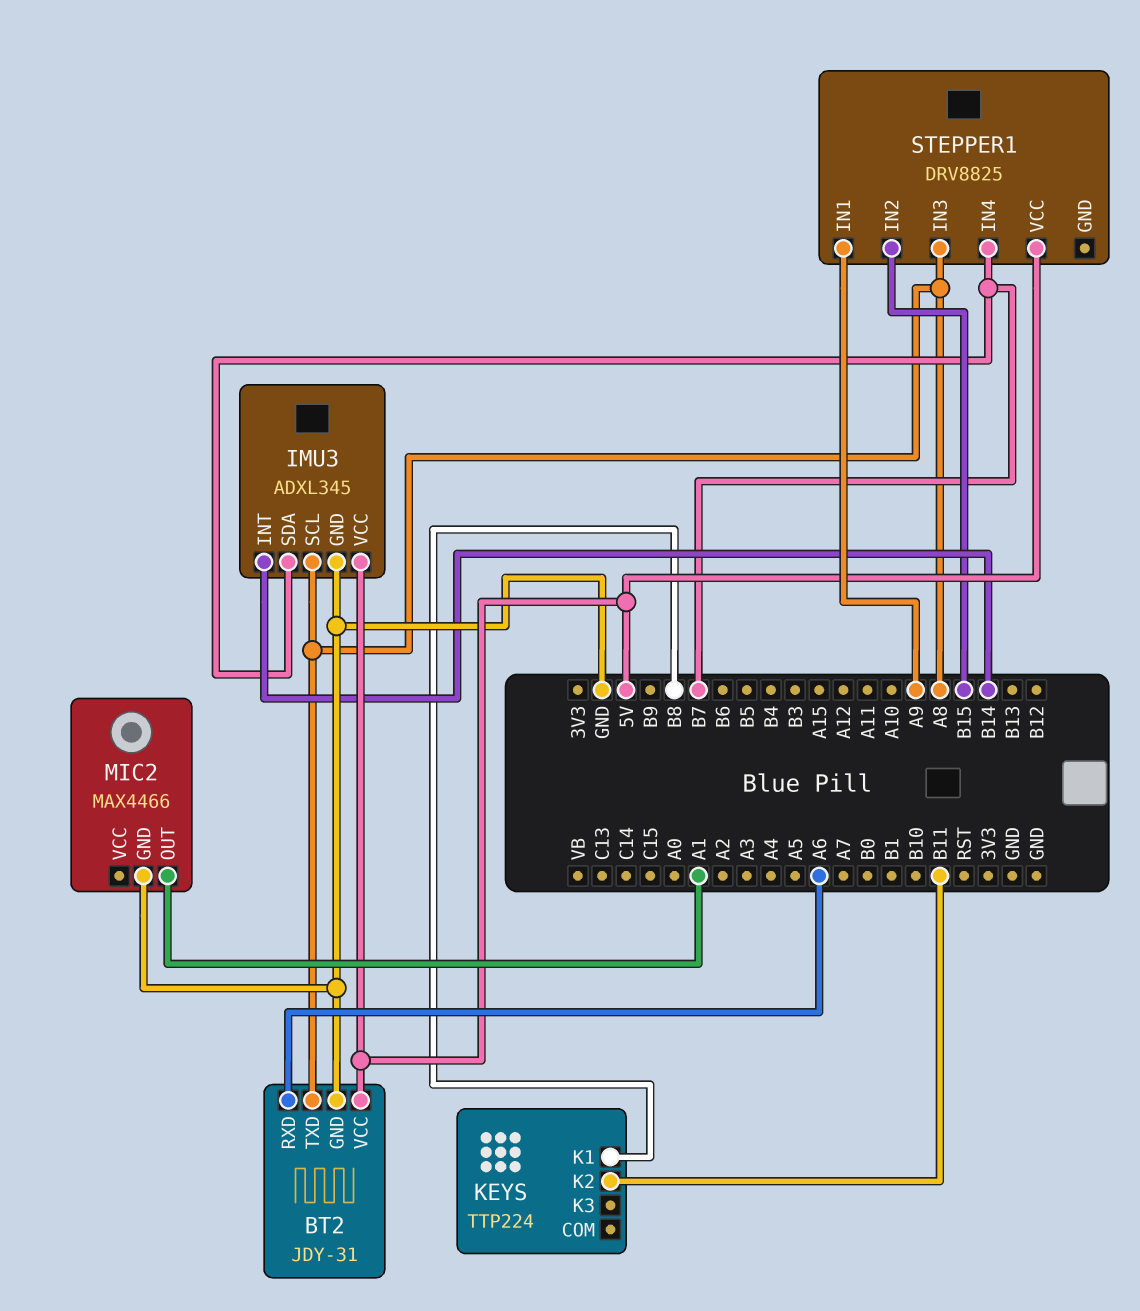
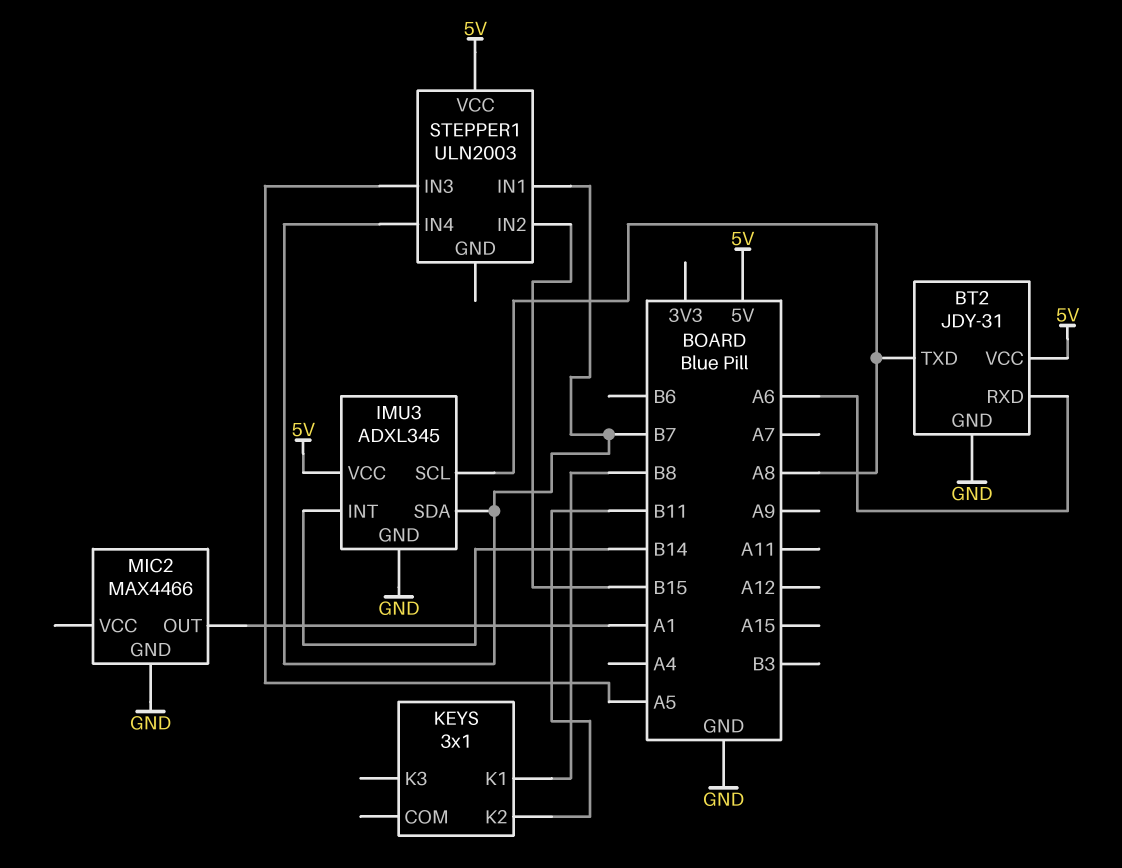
KEYS: TTP224 -> 3x1
STEPPER1: DRV8825 -> ULN2003
STEPPER1 pin IN1: A9 -> B7
STEPPER1 pin IN3: A8 -> A5

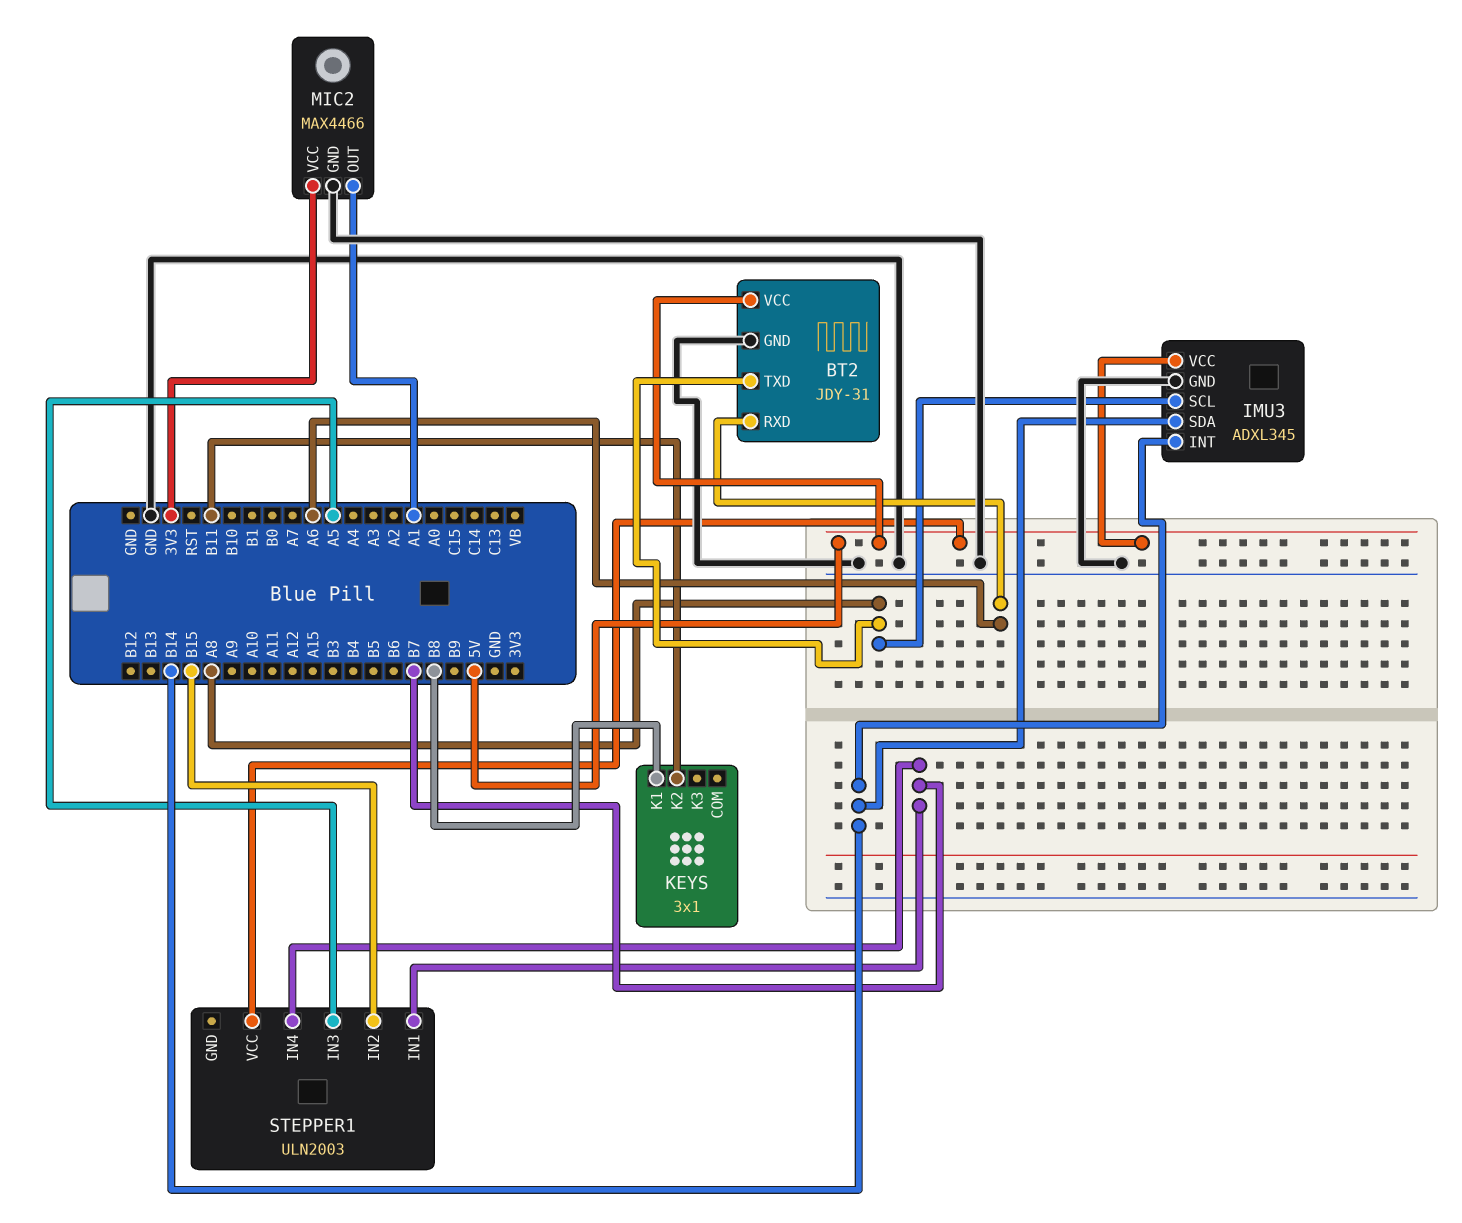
IMU3 pin SDA: B7 -> B14
MIC2 pin VCC: none -> 3V3

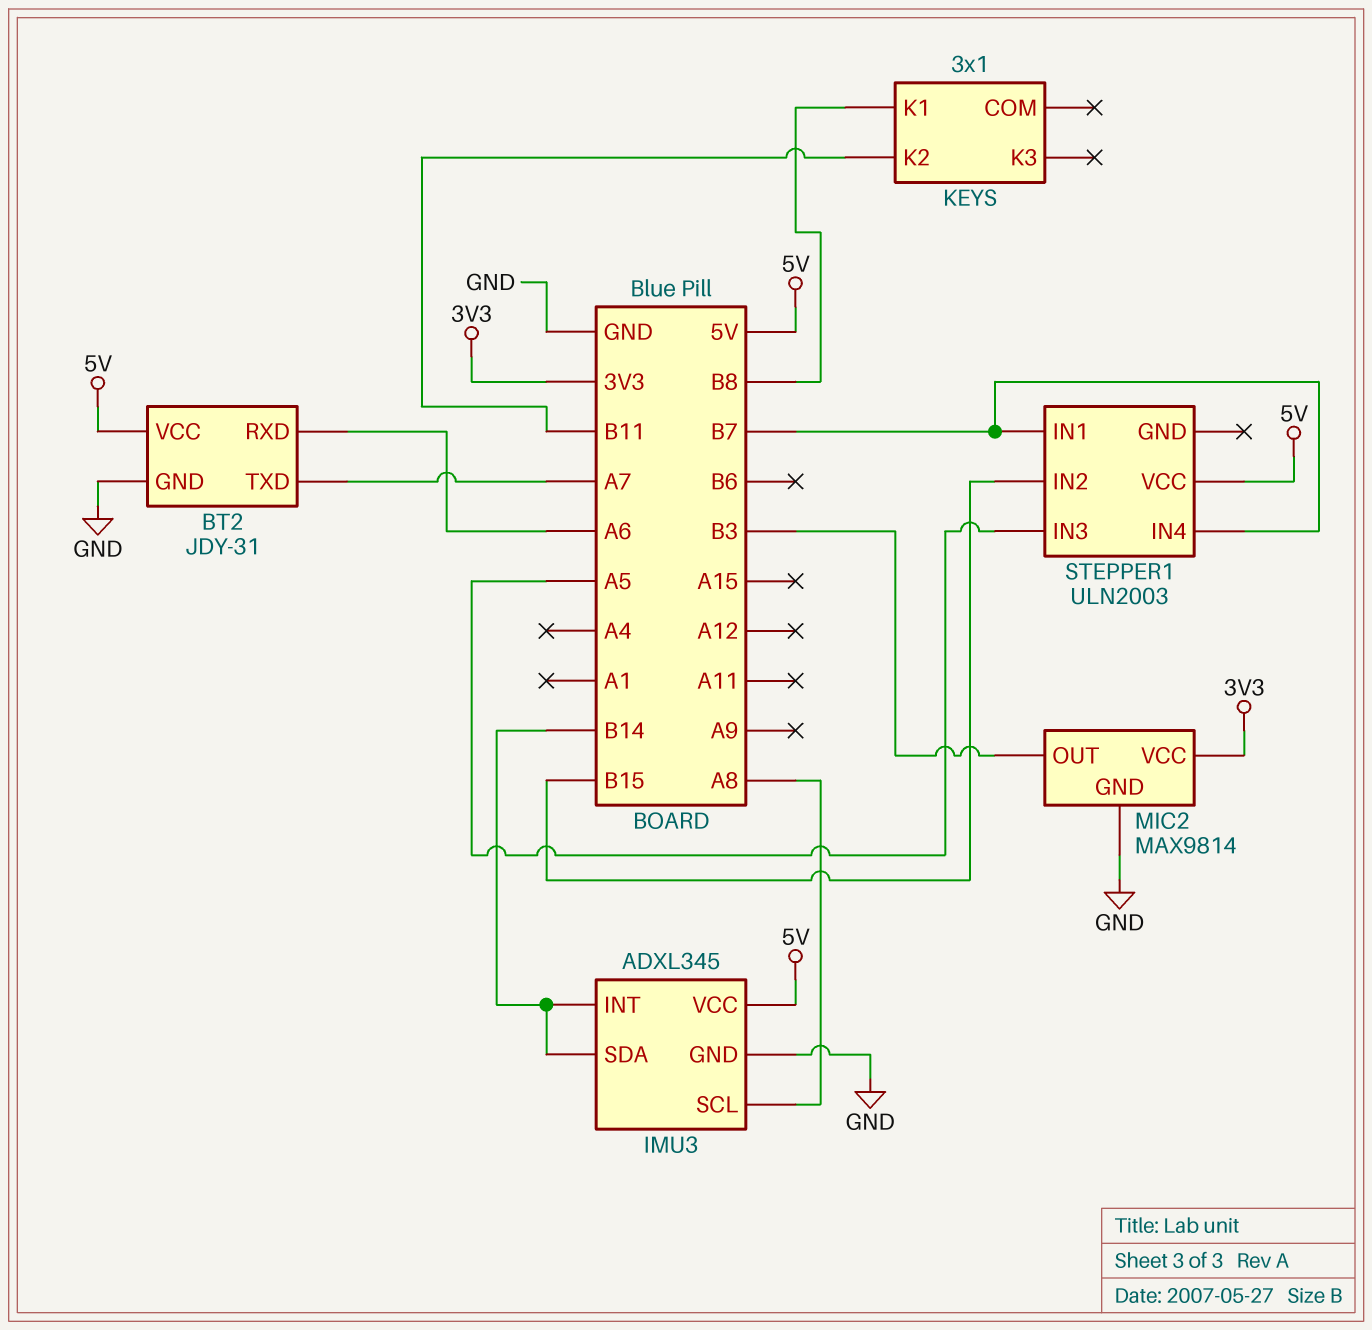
BT2 pin TXD: A8 -> A7
MIC2: MAX4466 -> MAX9814
MIC2 pin OUT: A1 -> B3

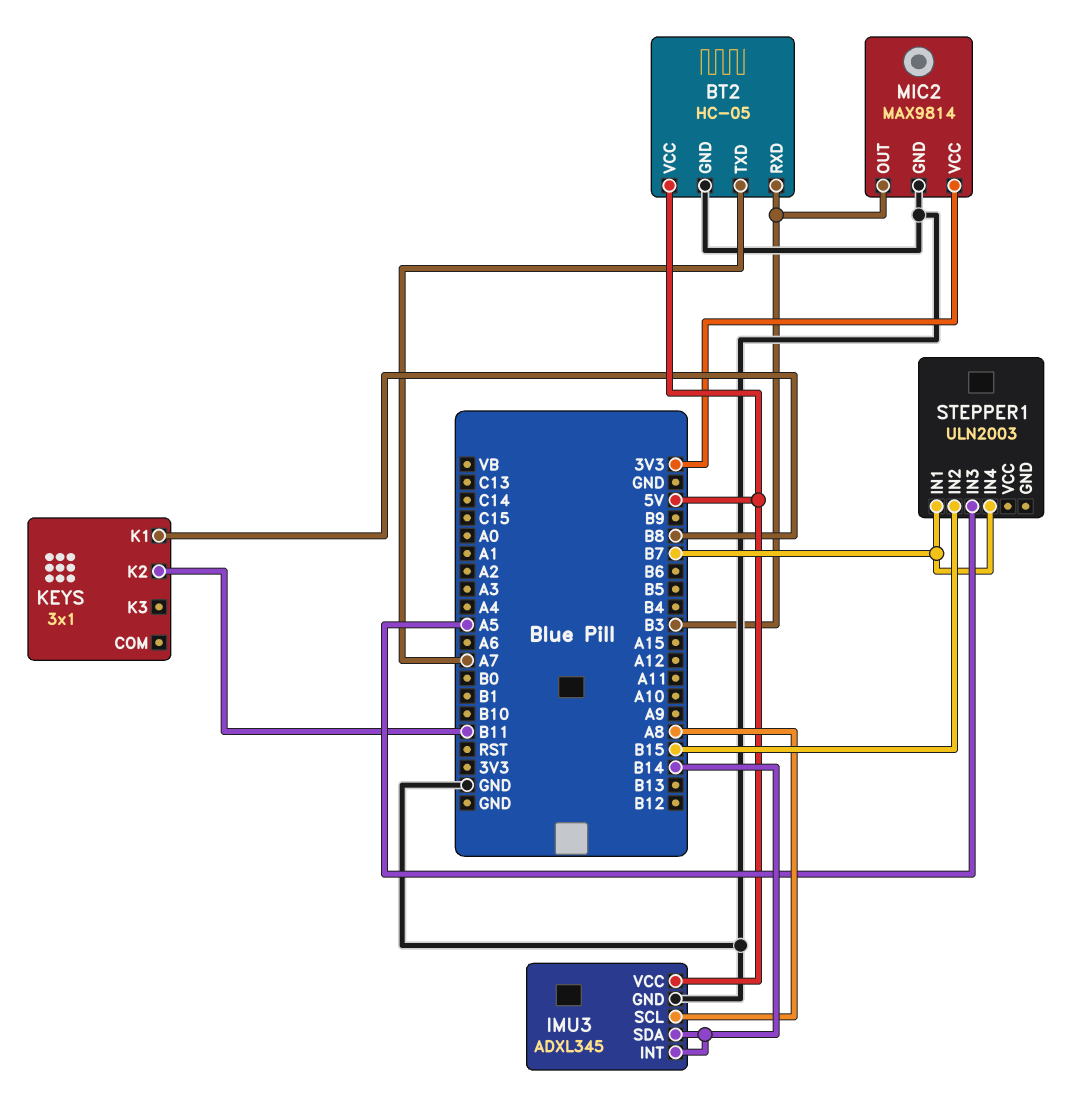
BT2: JDY-31 -> HC-05
BT2 pin RXD: A6 -> B3
STEPPER1 pin VCC: 5V -> none

